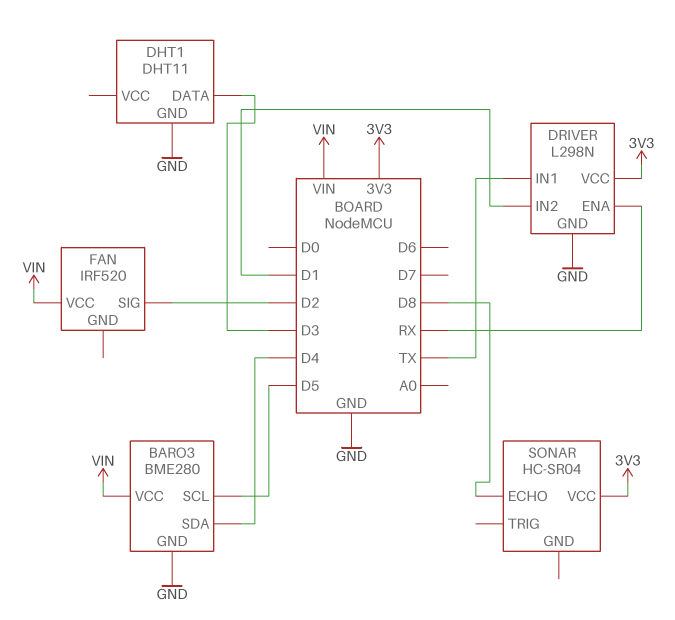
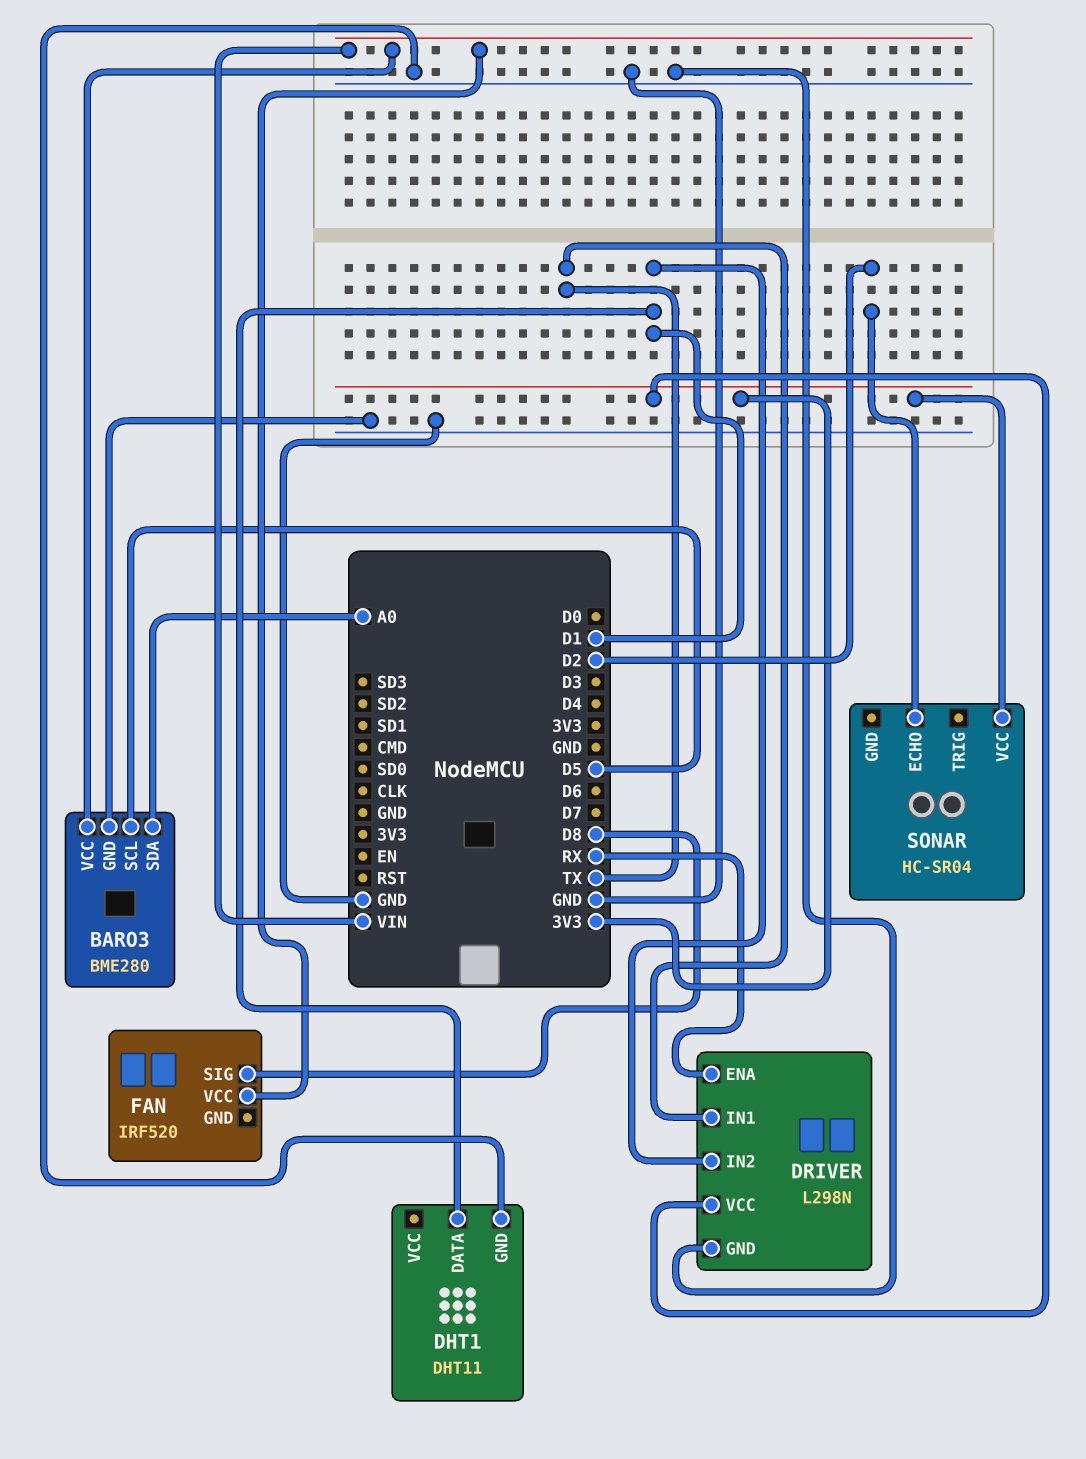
BARO3 pin SDA: D4 -> A0
DHT1 pin DATA: D3 -> D1
FAN pin SIG: D2 -> D8
SONAR pin ECHO: D8 -> D2

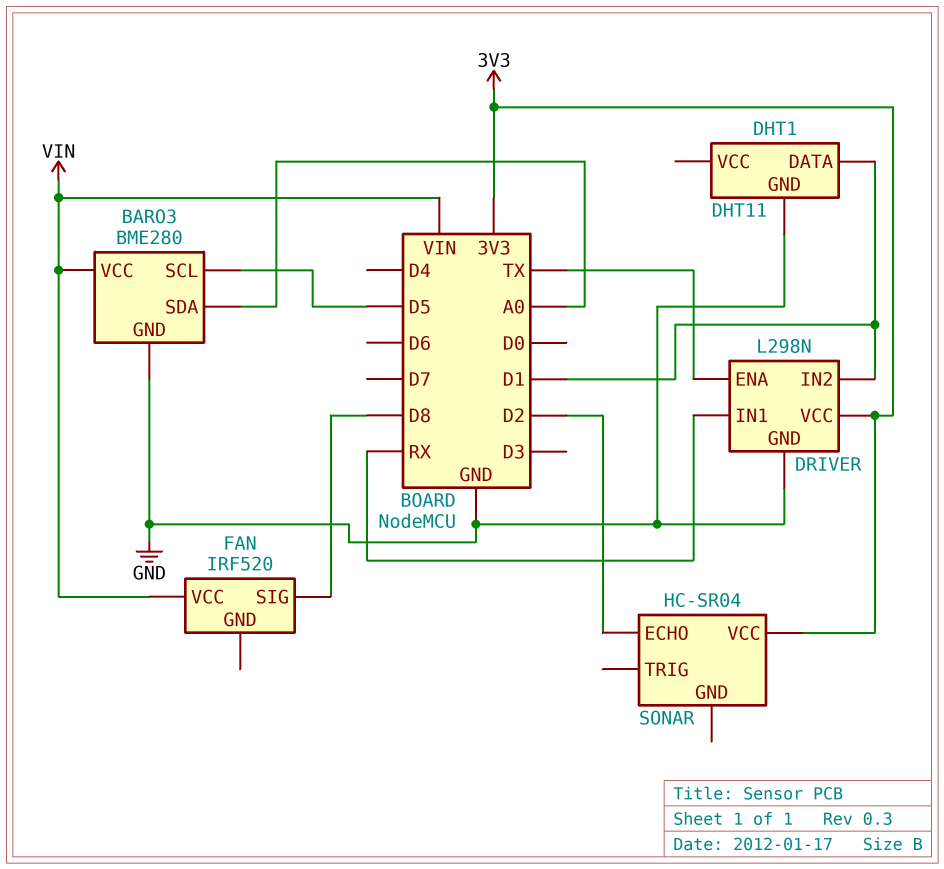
DRIVER pin ENA: RX -> TX
DRIVER pin IN1: TX -> RX

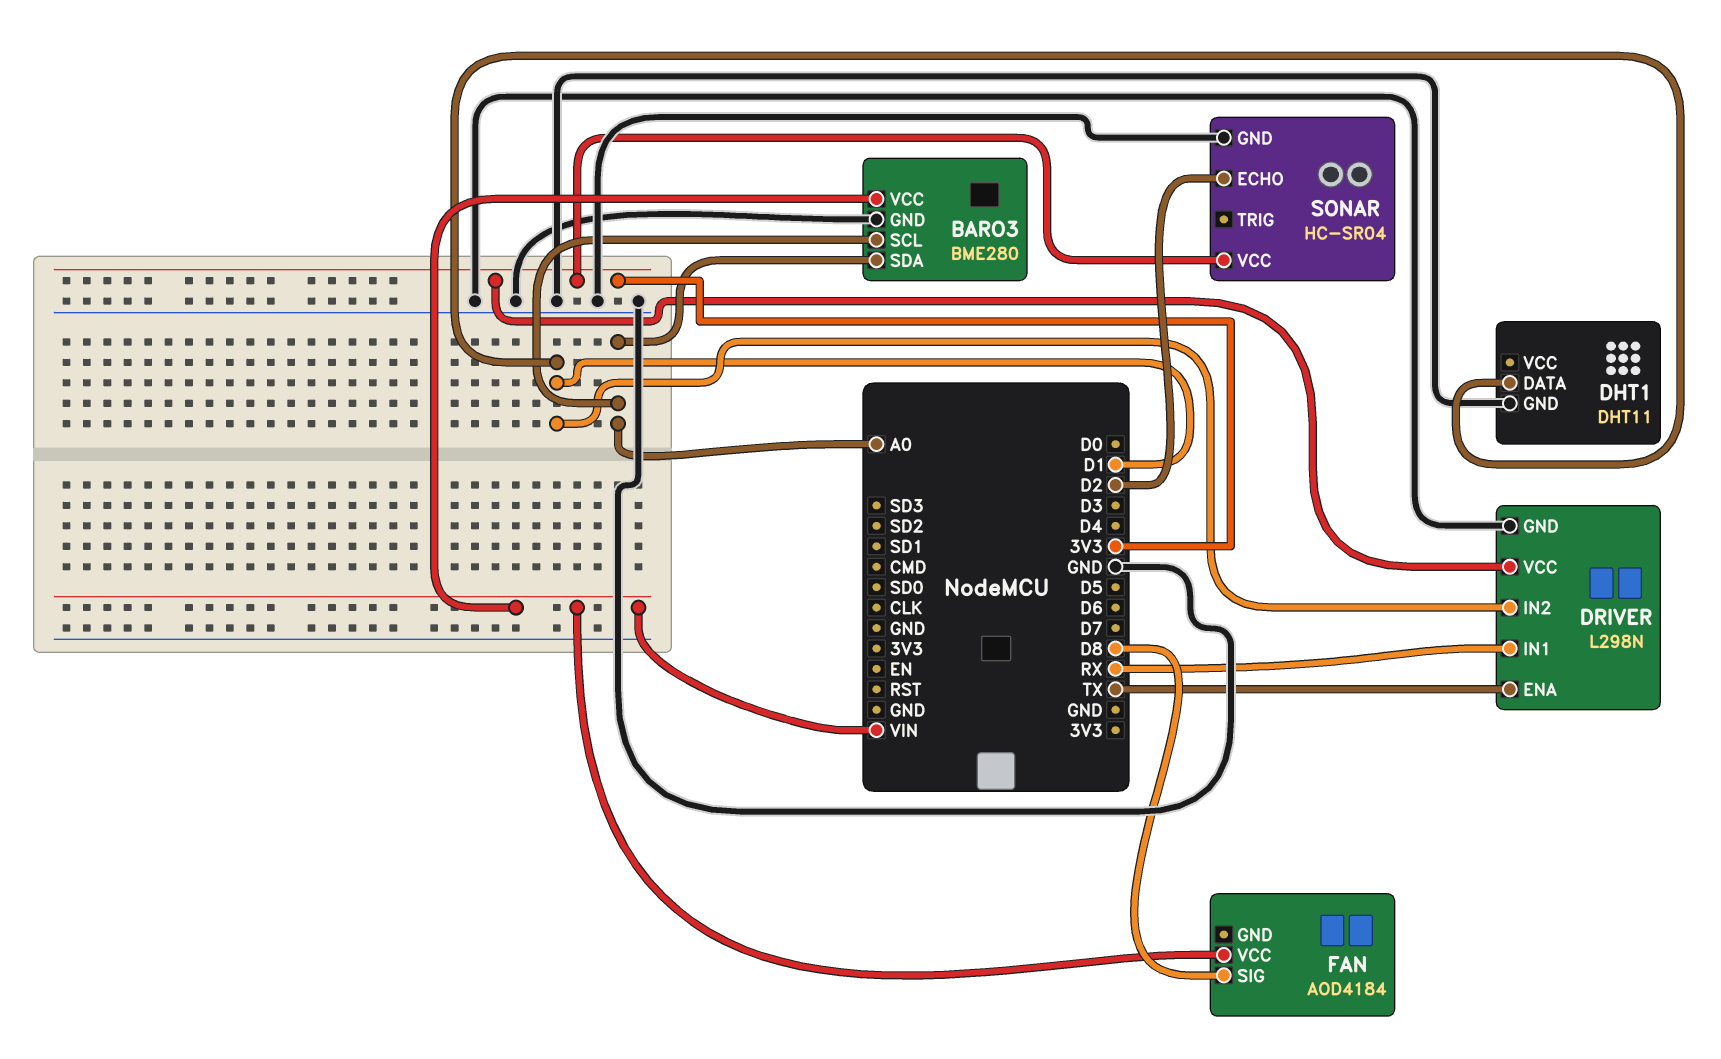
BARO3 pin SCL: D5 -> A0
FAN: IRF520 -> AOD4184
SONAR pin GND: none -> GND

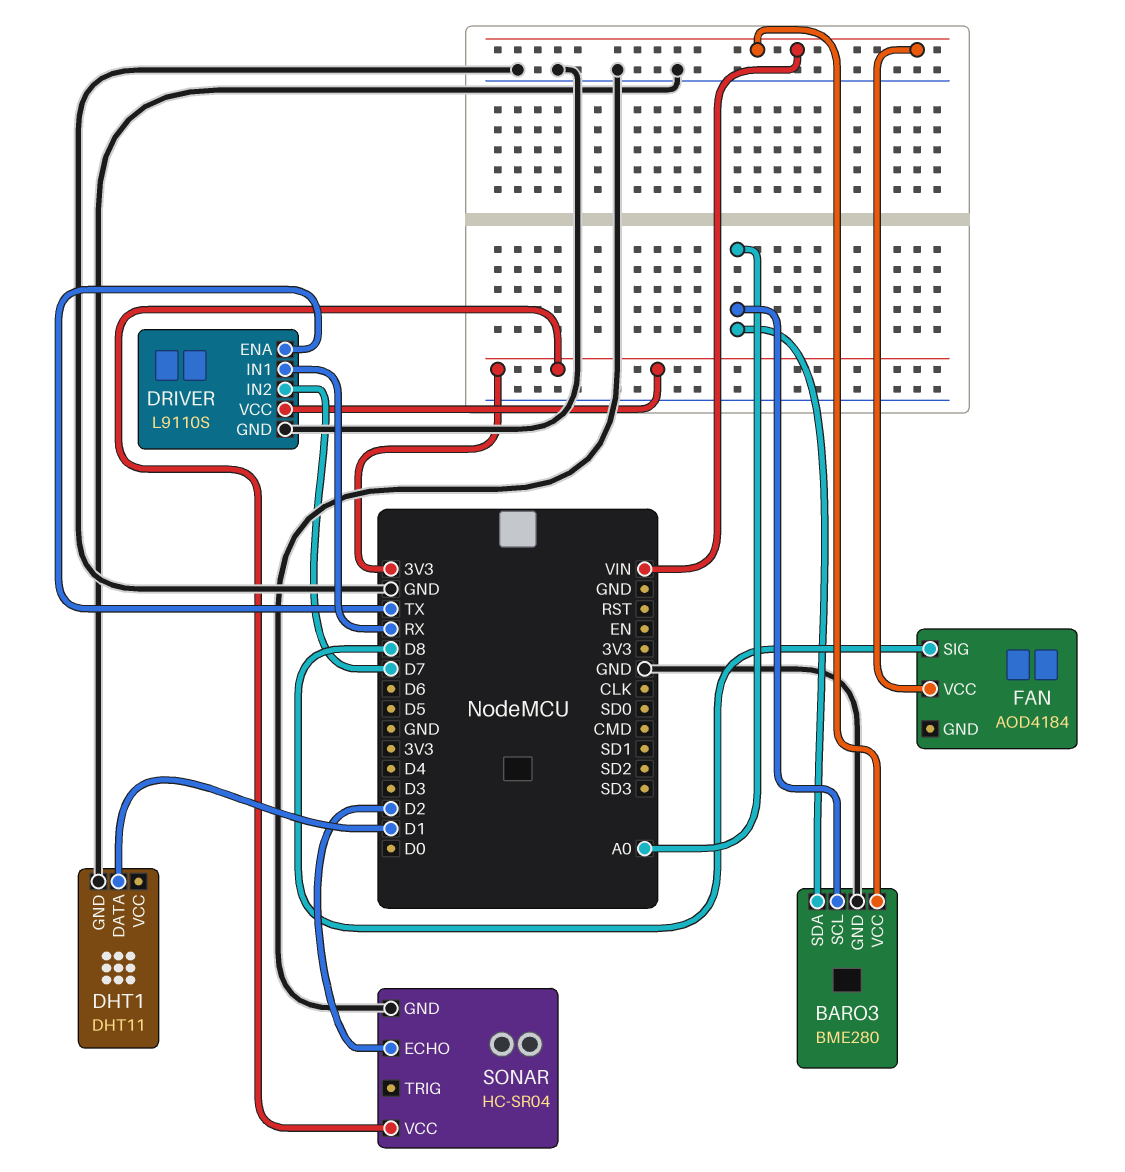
DRIVER: L298N -> L9110S
DRIVER pin IN2: D1 -> D7

